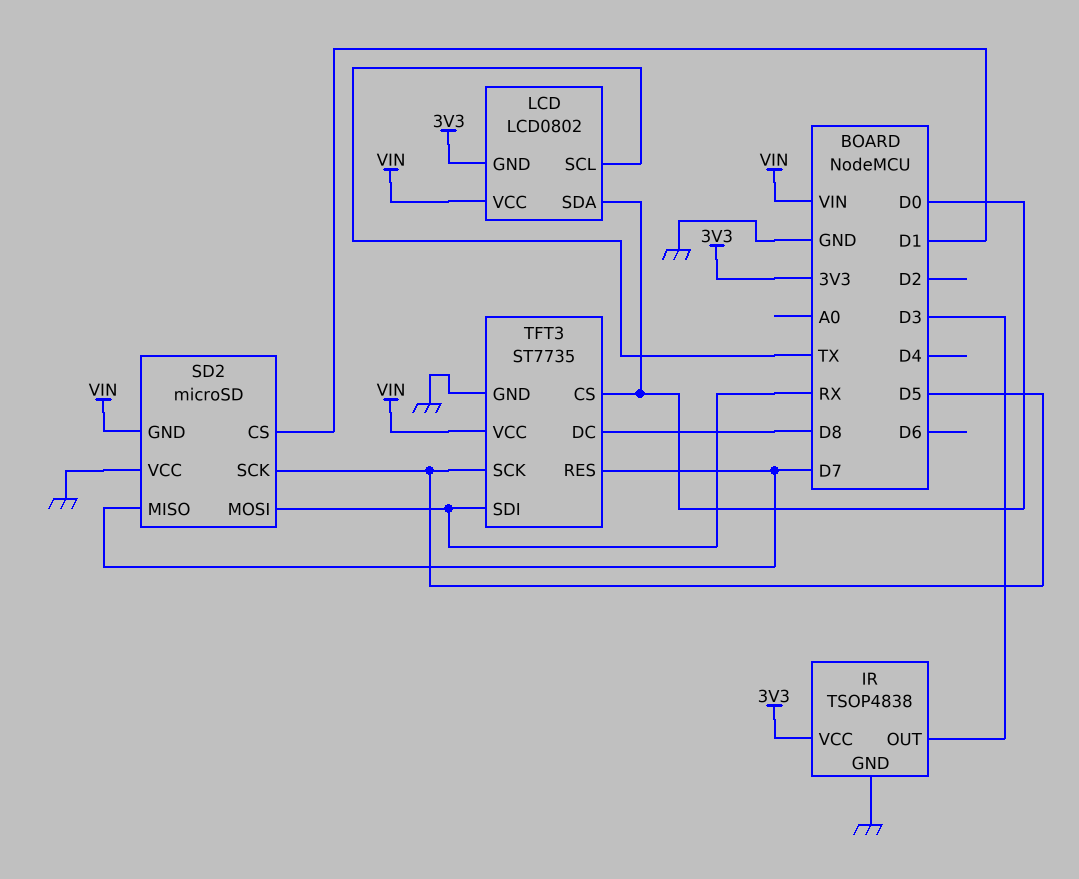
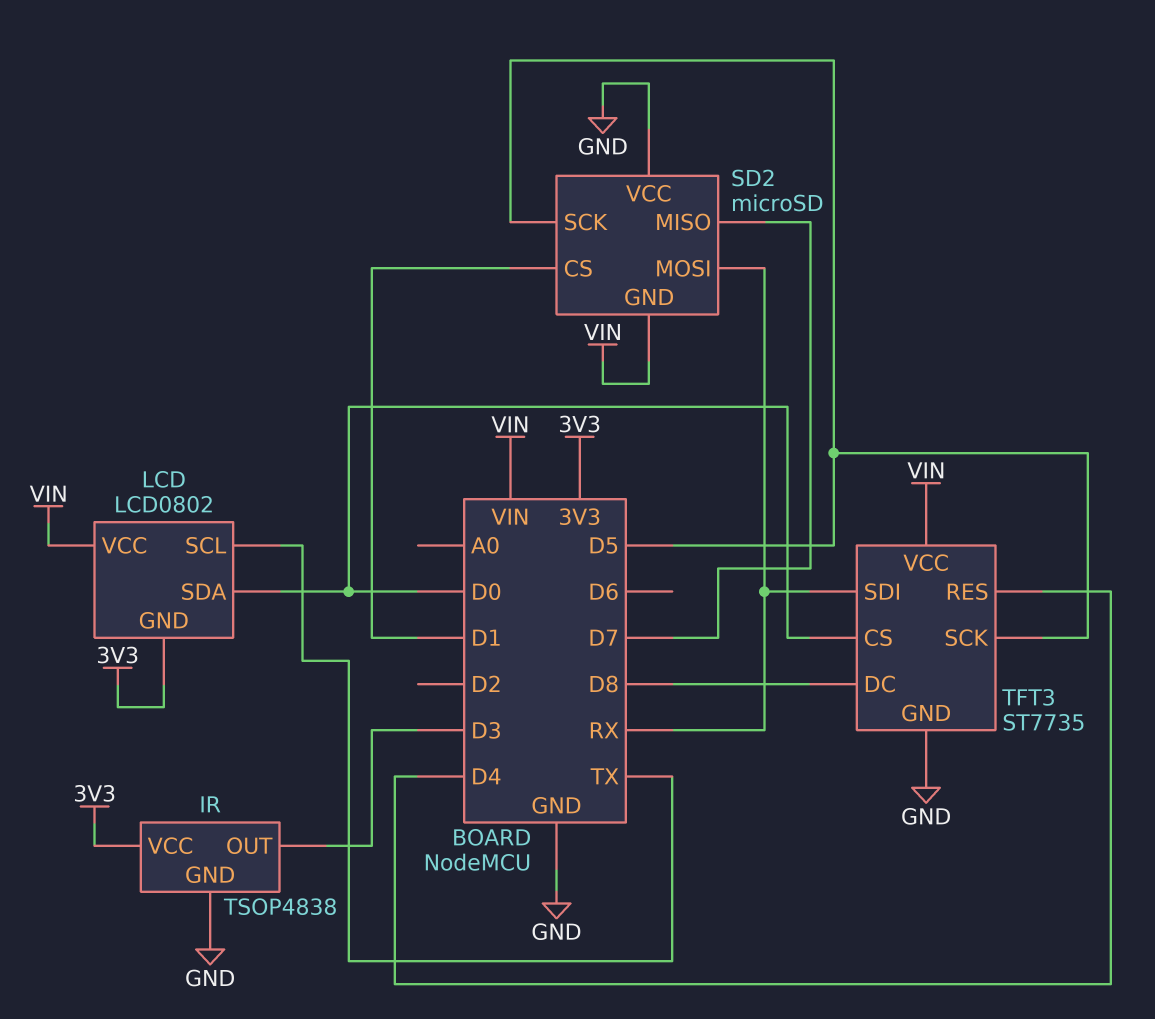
TFT3 pin RES: D7 -> D4

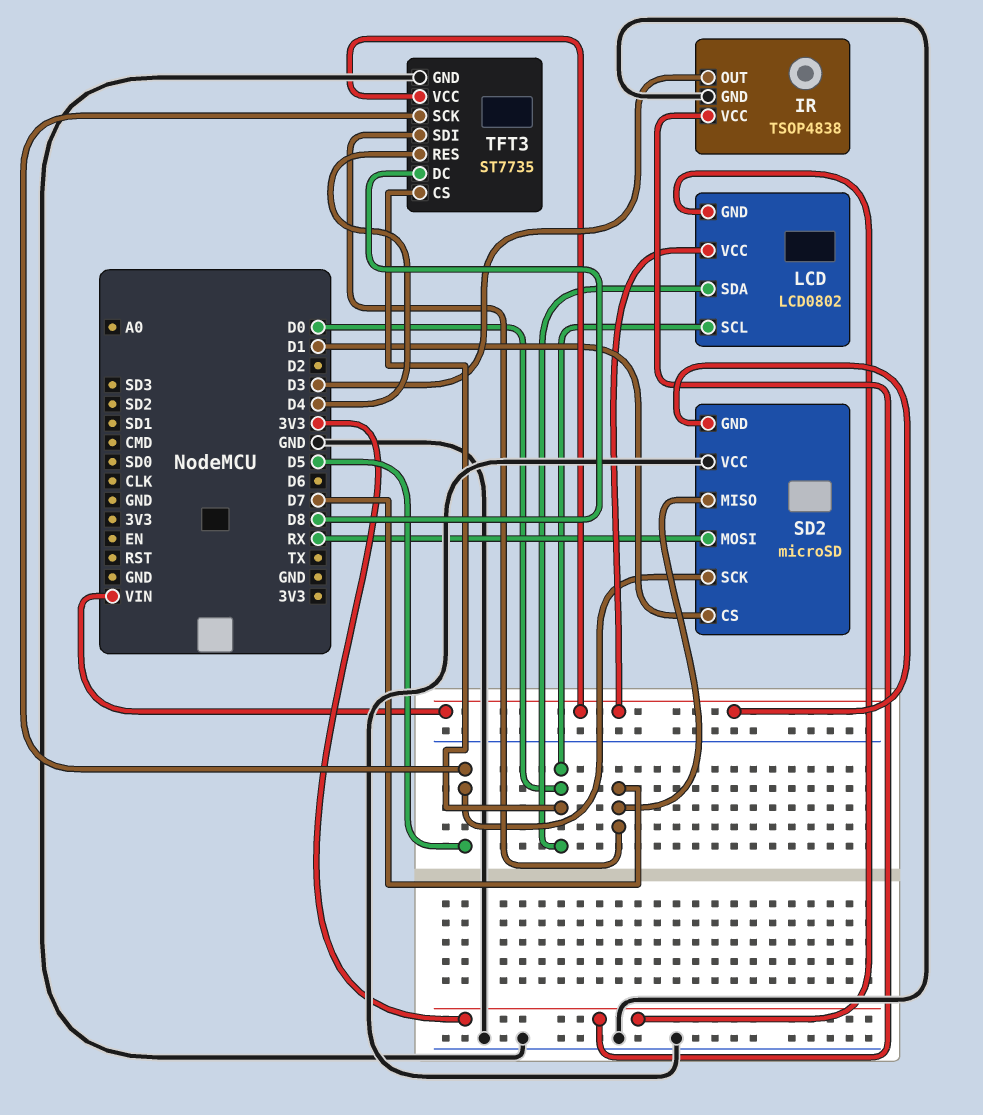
LCD pin SCL: TX -> D0
TFT3 pin SDI: RX -> D7

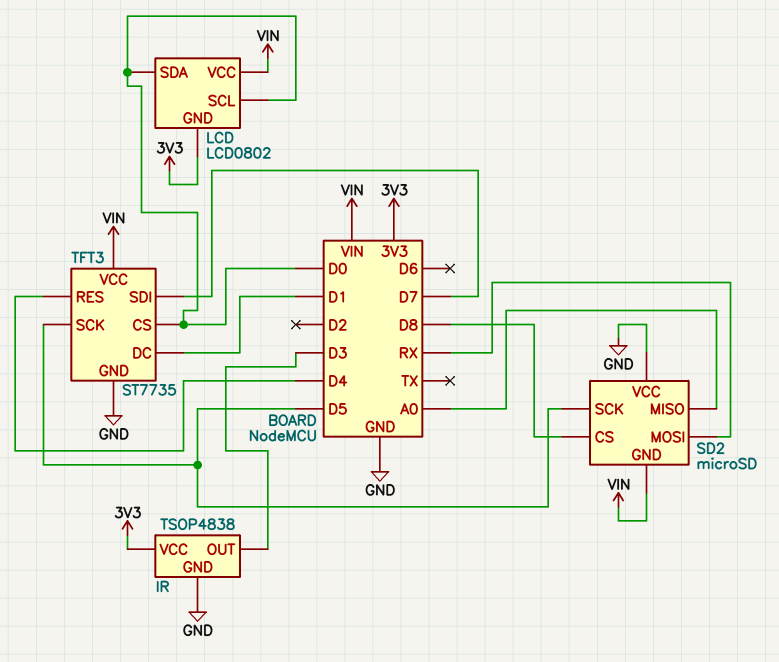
SD2 pin CS: D1 -> D8
SD2 pin MISO: D7 -> A0
TFT3 pin DC: D8 -> D1

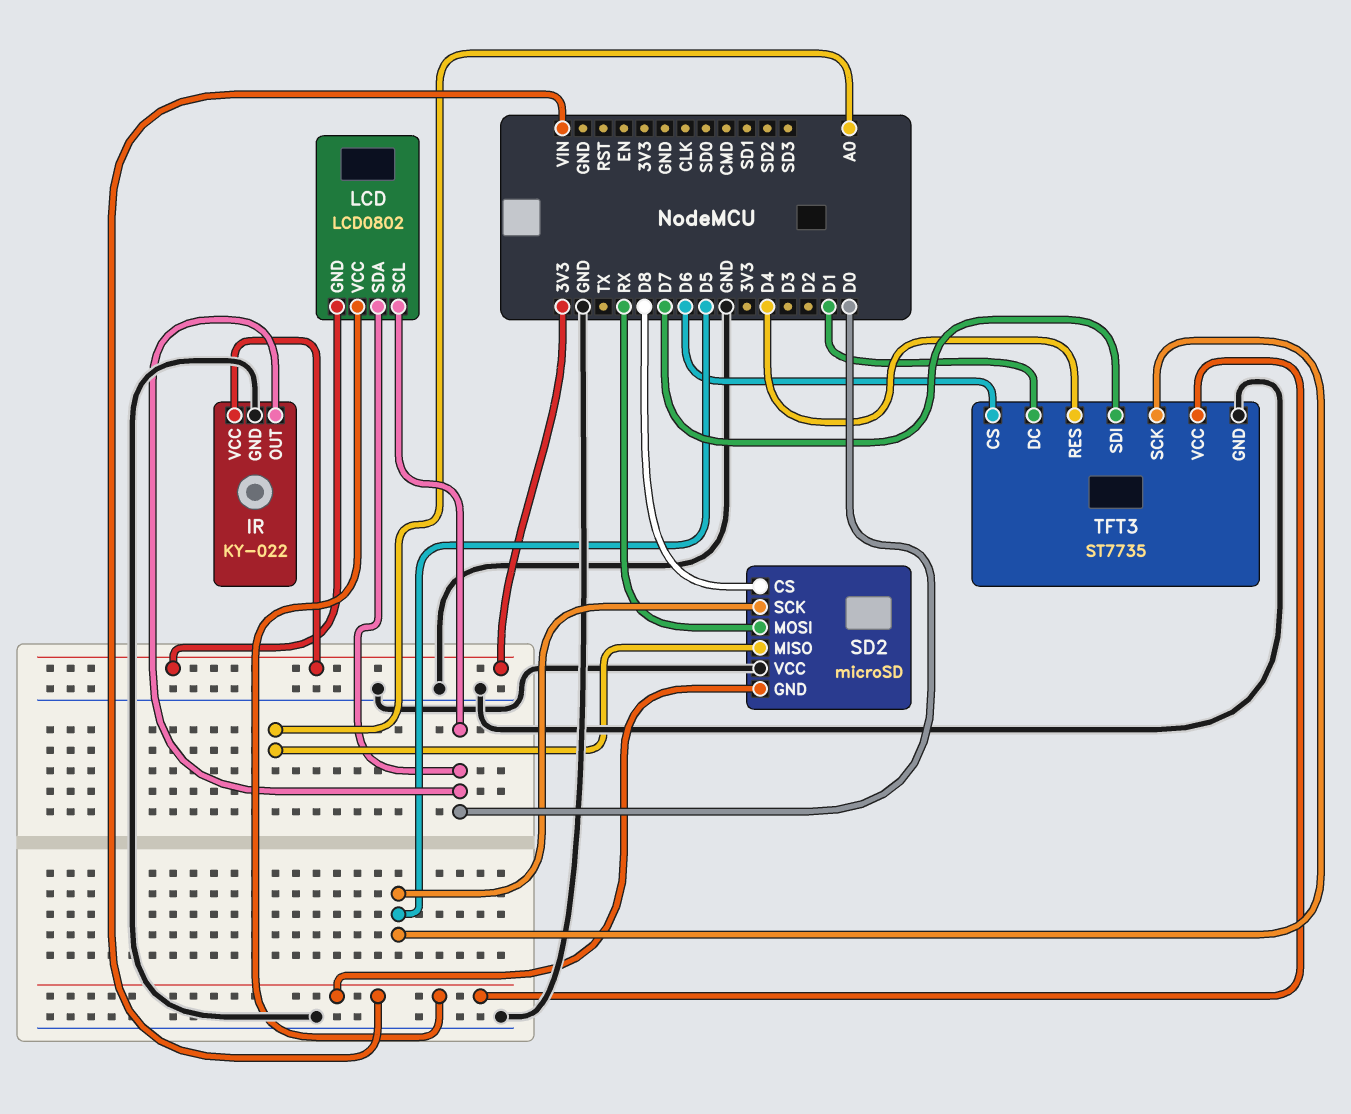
IR: TSOP4838 -> KY-022
IR pin OUT: D3 -> D0
TFT3 pin CS: D0 -> D6

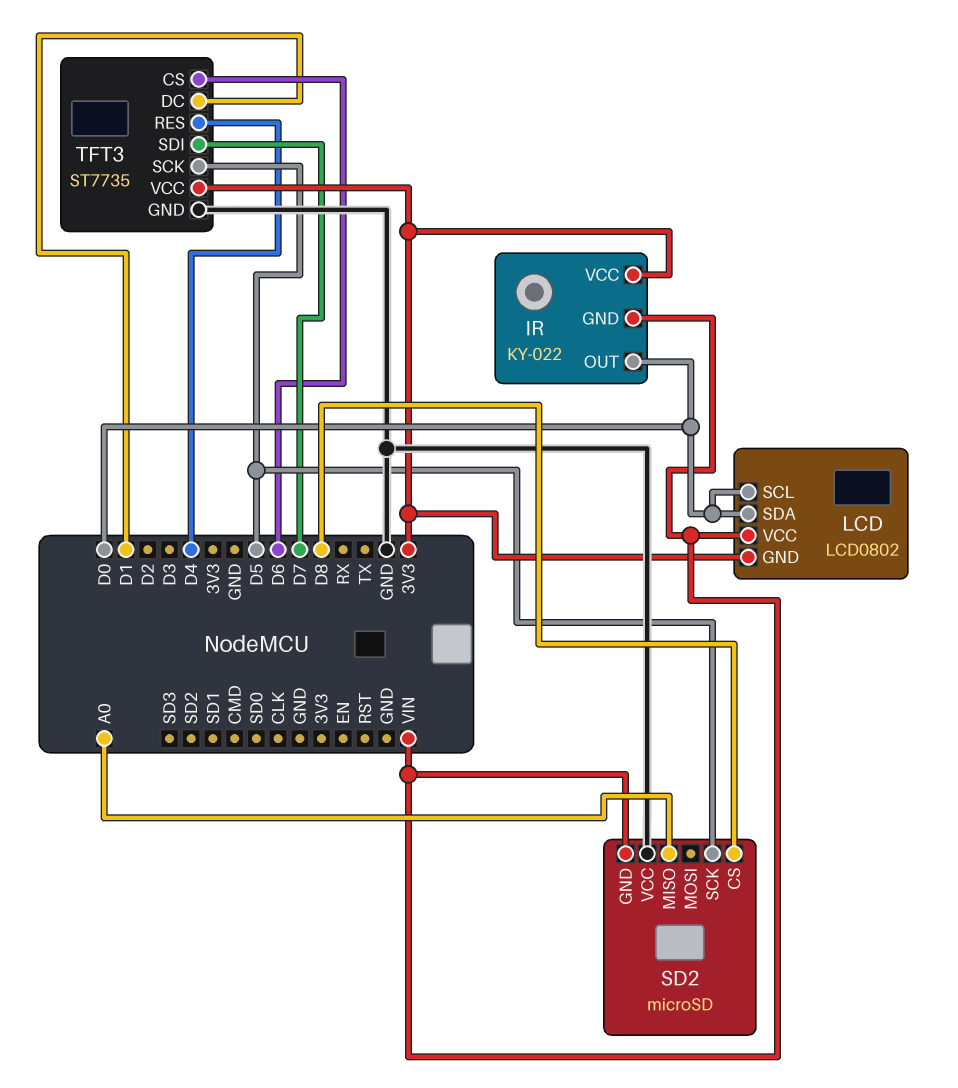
IR pin GND: GND -> VIN
SD2 pin MOSI: RX -> none
TFT3 pin VCC: VIN -> 3V3

